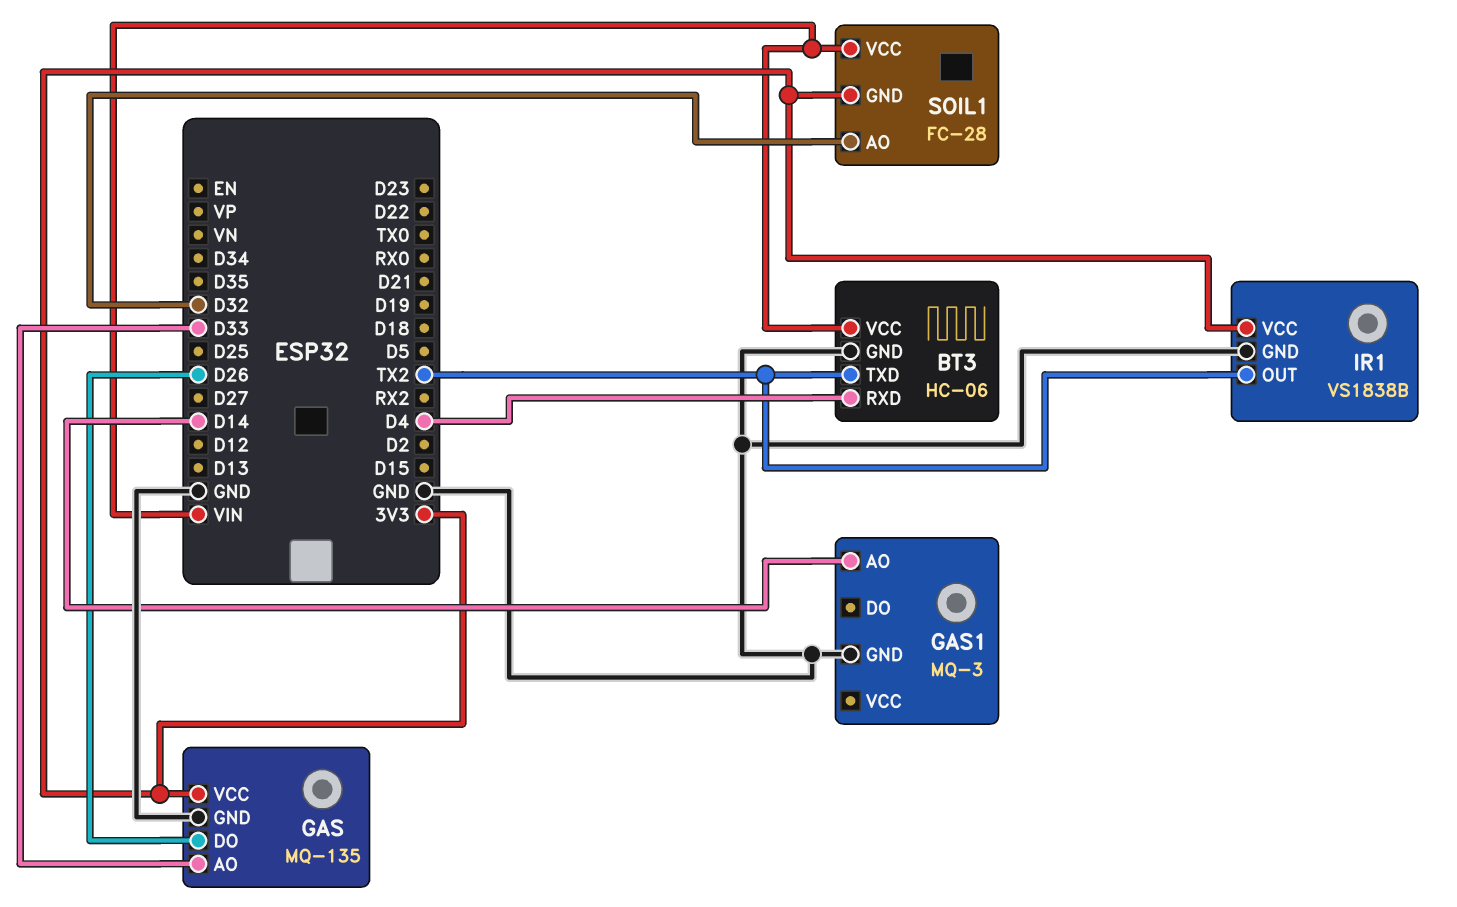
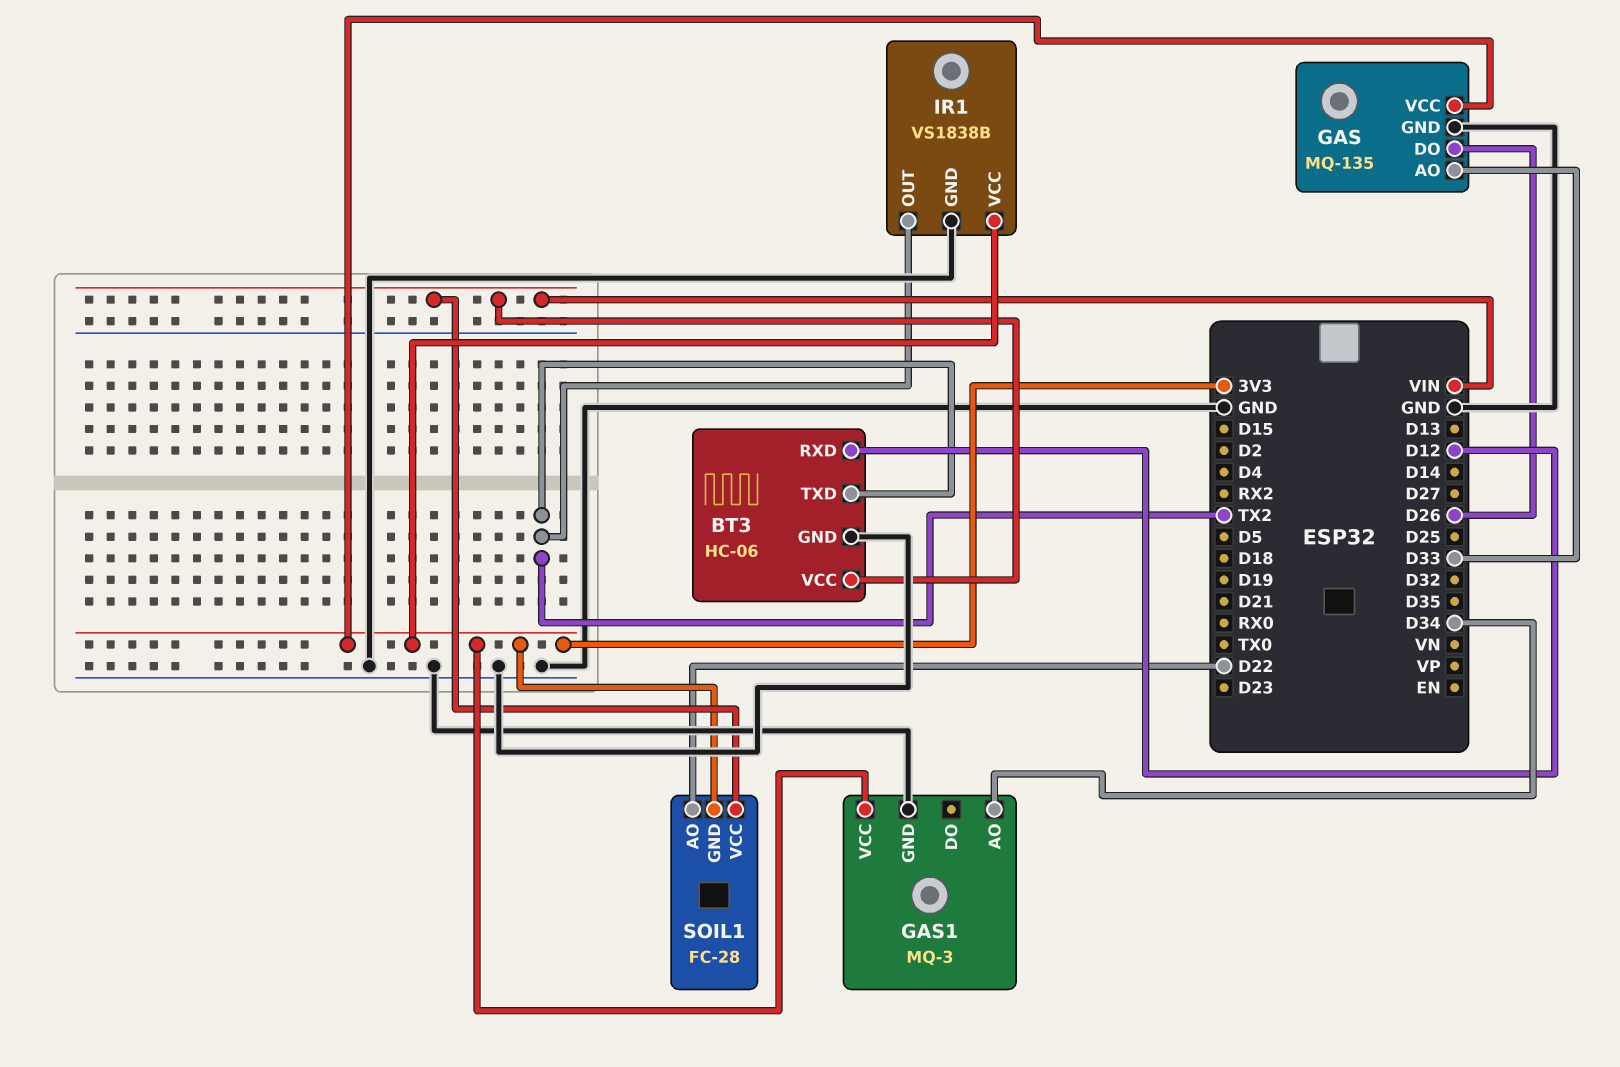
BT3 pin RXD: D4 -> D12
GAS1 pin AO: D14 -> D34
GAS1 pin VCC: none -> 3V3
SOIL1 pin AO: D32 -> D22

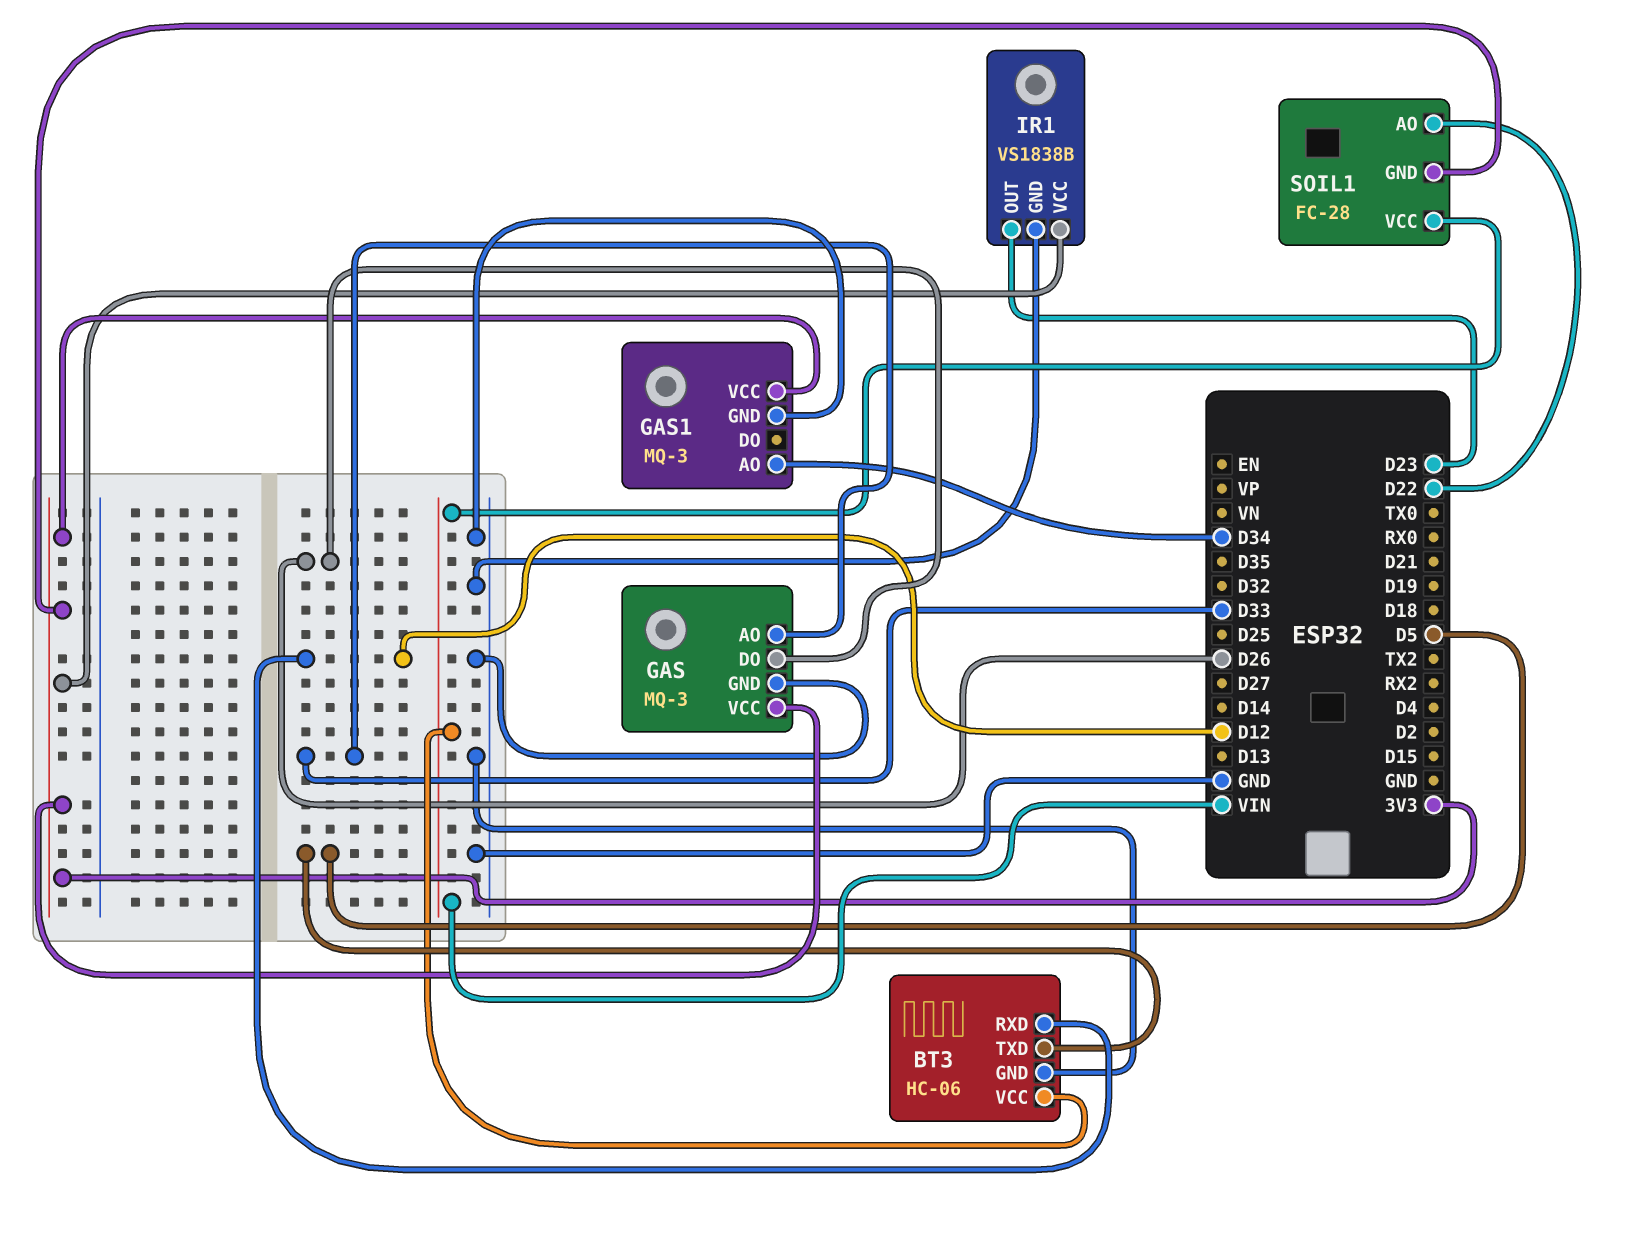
BT3 pin TXD: TX2 -> D5
GAS: MQ-135 -> MQ-3
IR1 pin OUT: TX2 -> D23

